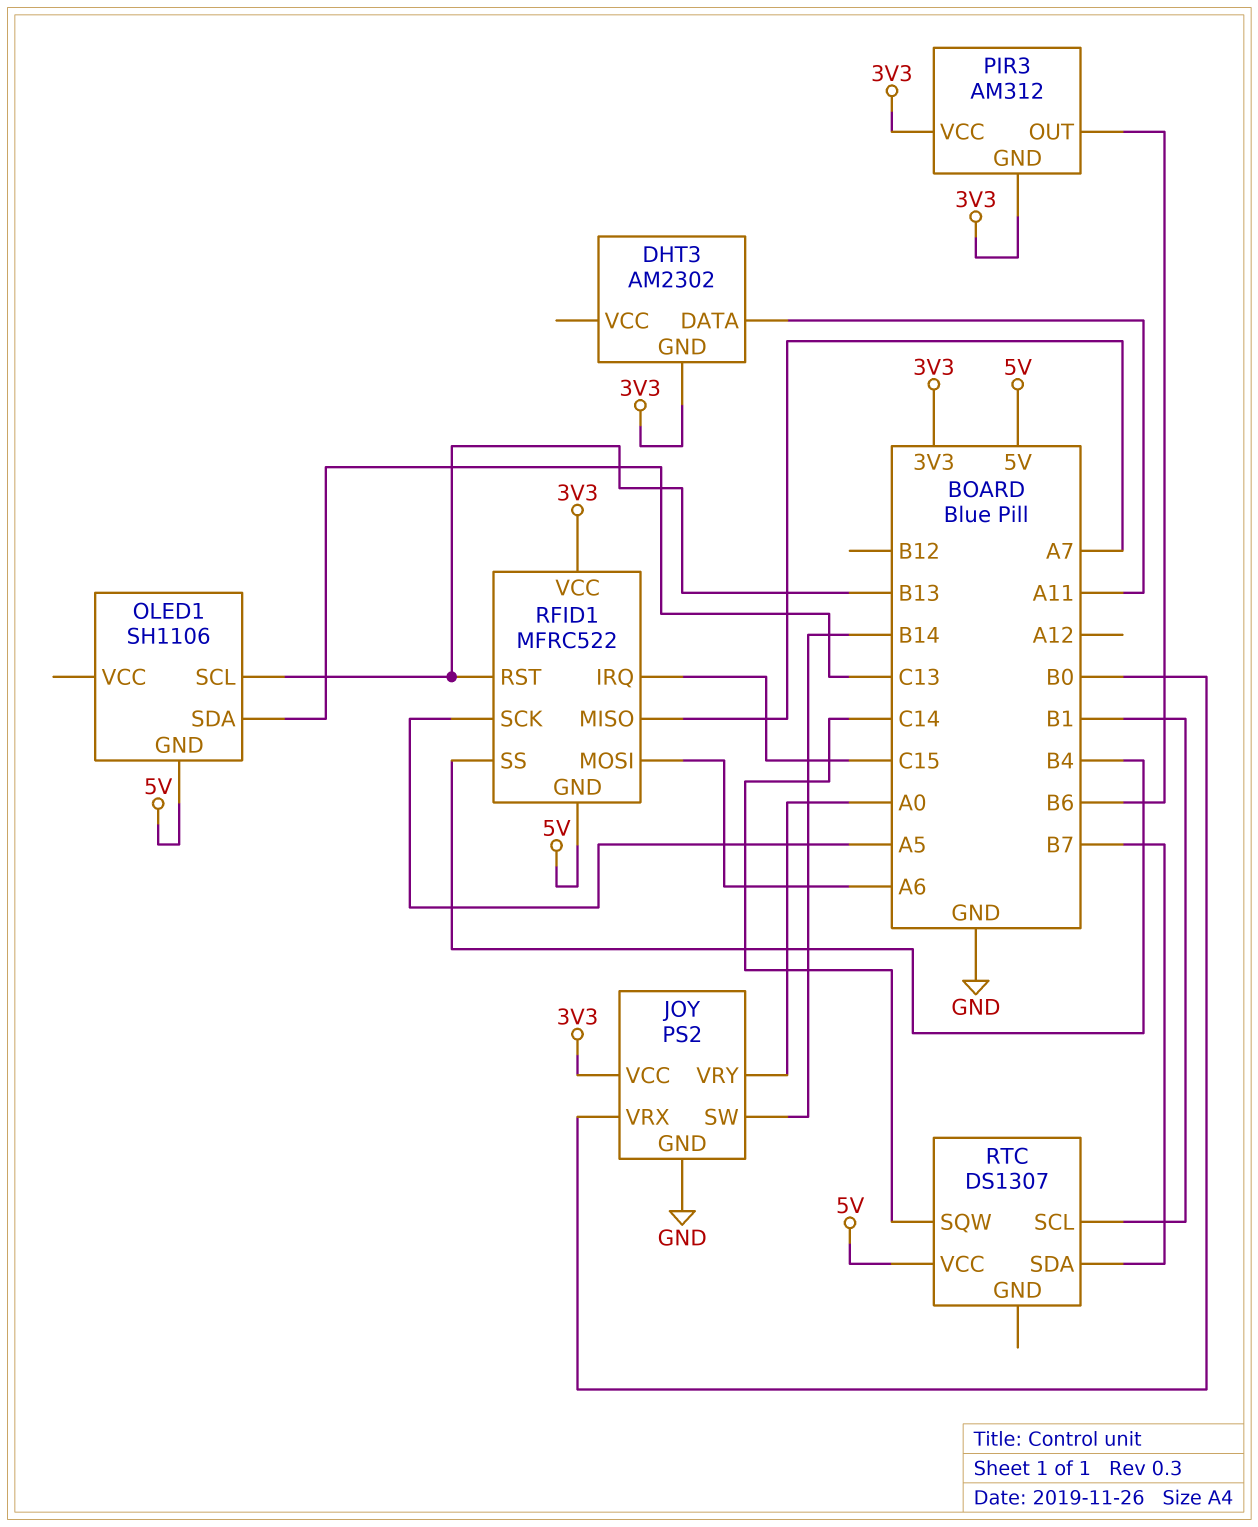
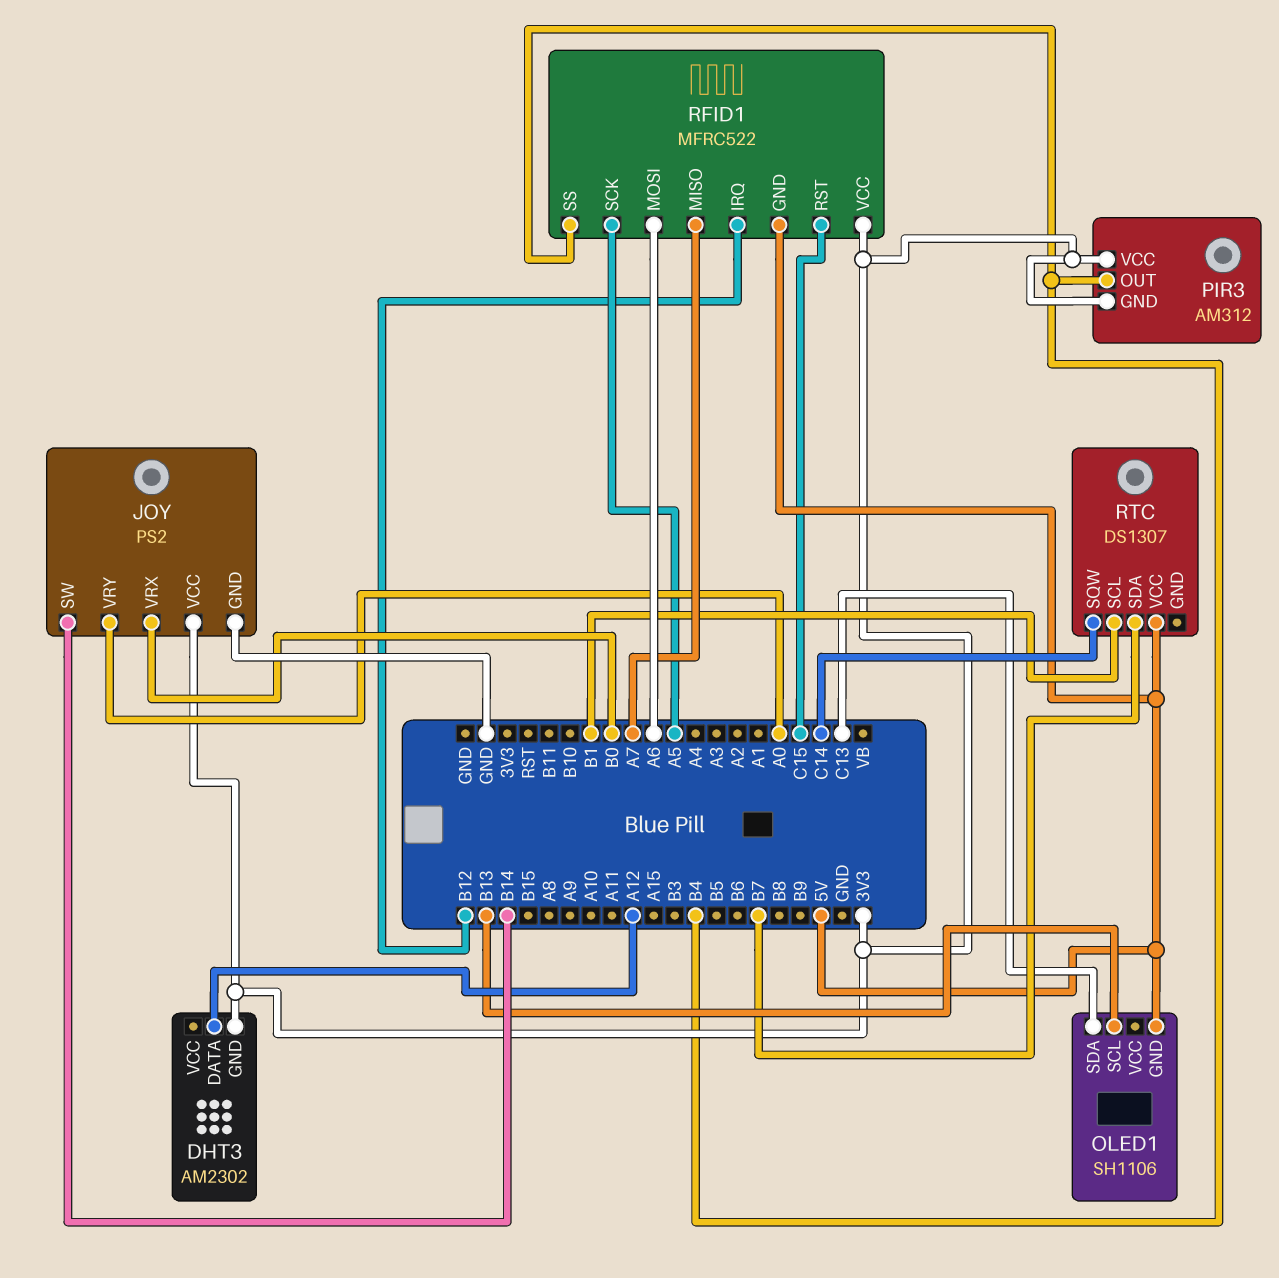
DHT3 pin DATA: A11 -> A12
PIR3 pin OUT: B6 -> B4
RFID1 pin IRQ: C15 -> B12
RFID1 pin RST: B13 -> C15

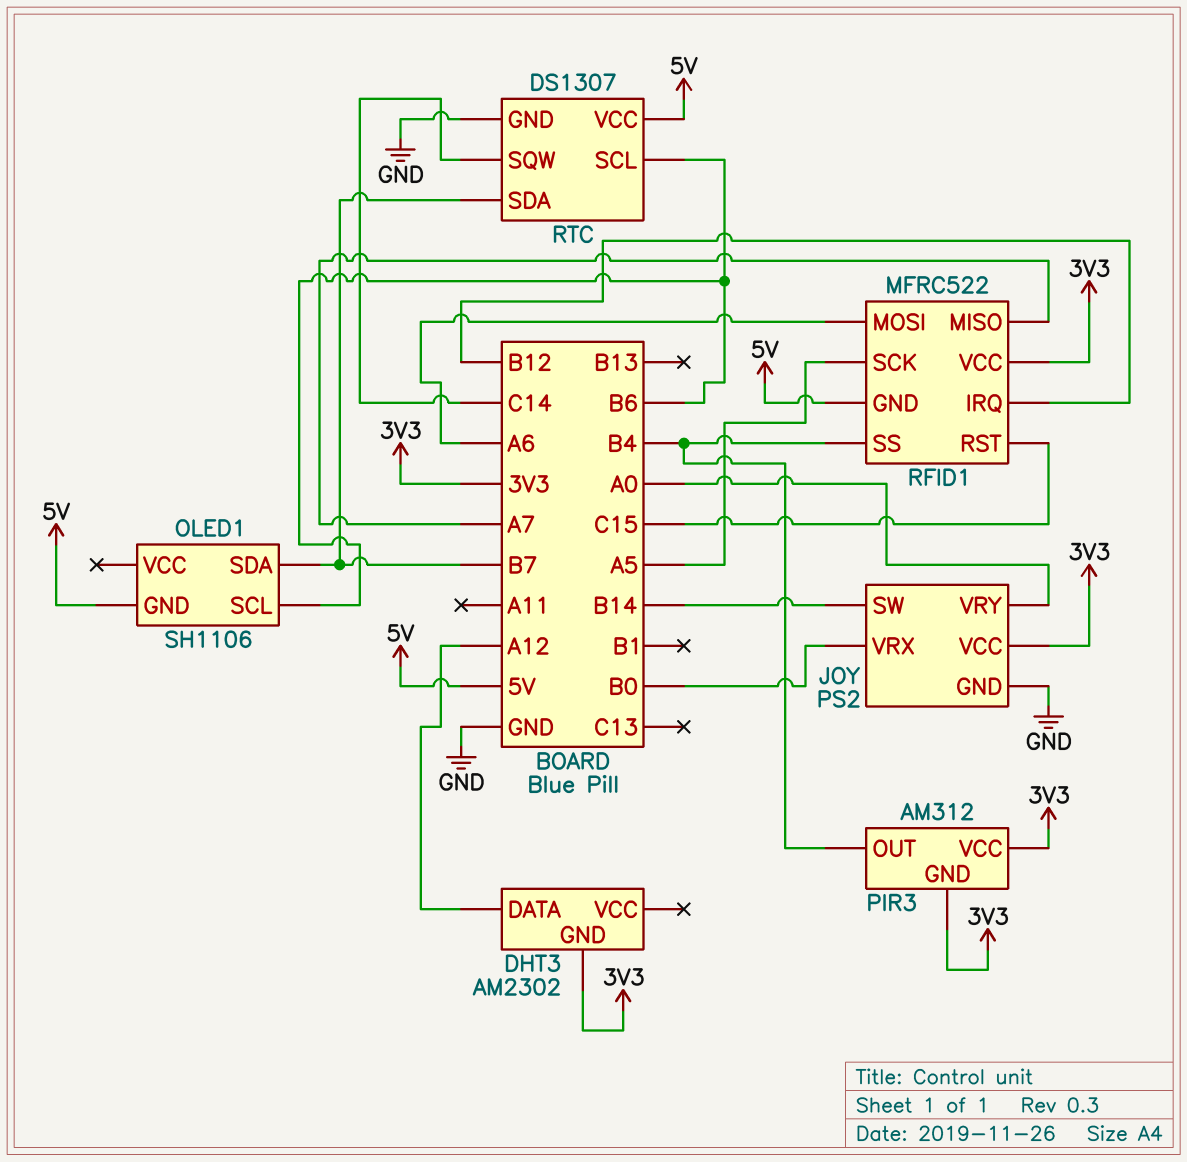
OLED1 pin SCL: B13 -> B6
OLED1 pin SDA: C13 -> B7
RTC pin GND: none -> GND
RTC pin SCL: B1 -> B6

